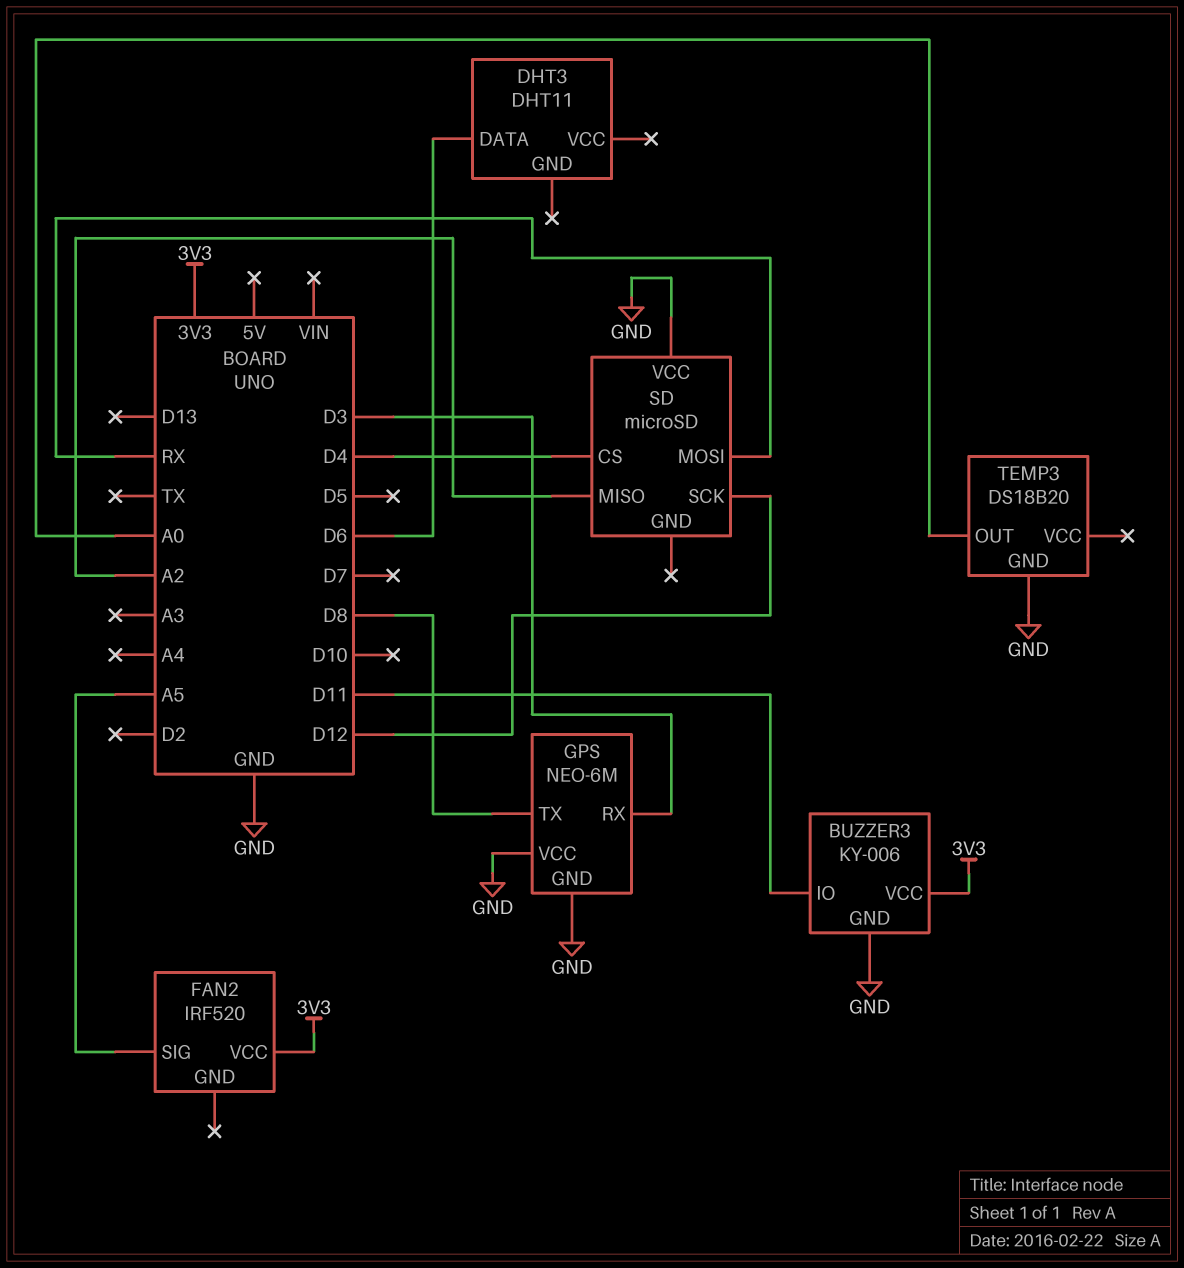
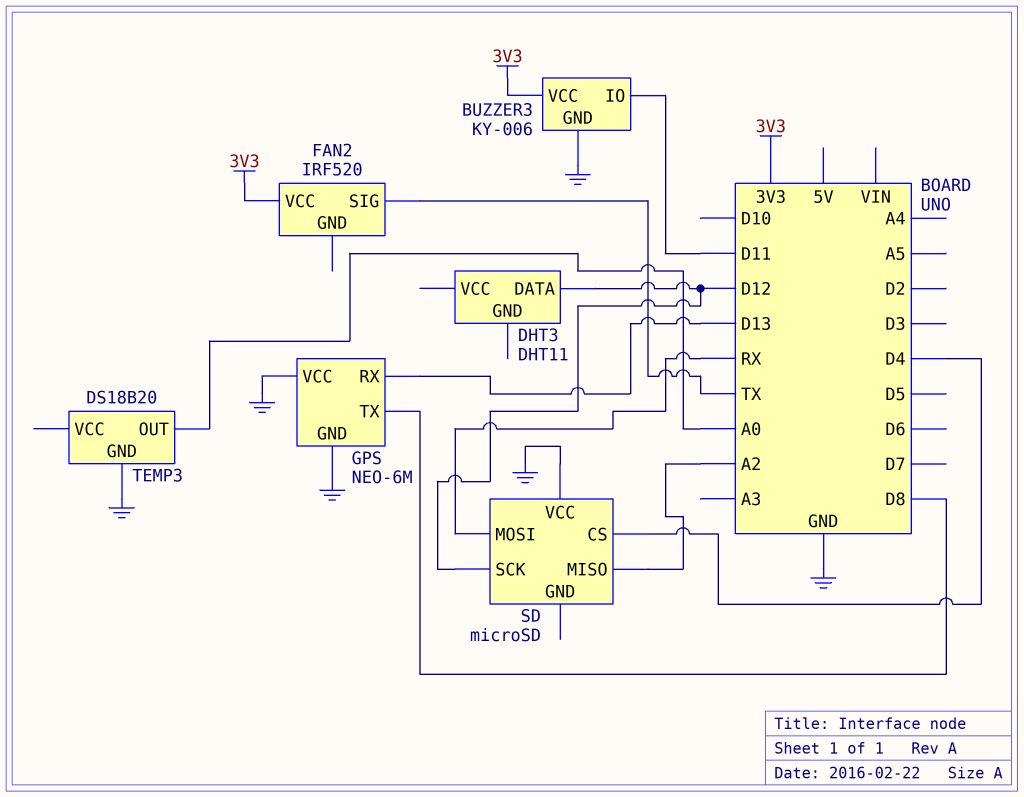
DHT3 pin DATA: D6 -> D12
FAN2 pin SIG: A5 -> TX
GPS pin RX: D3 -> D13

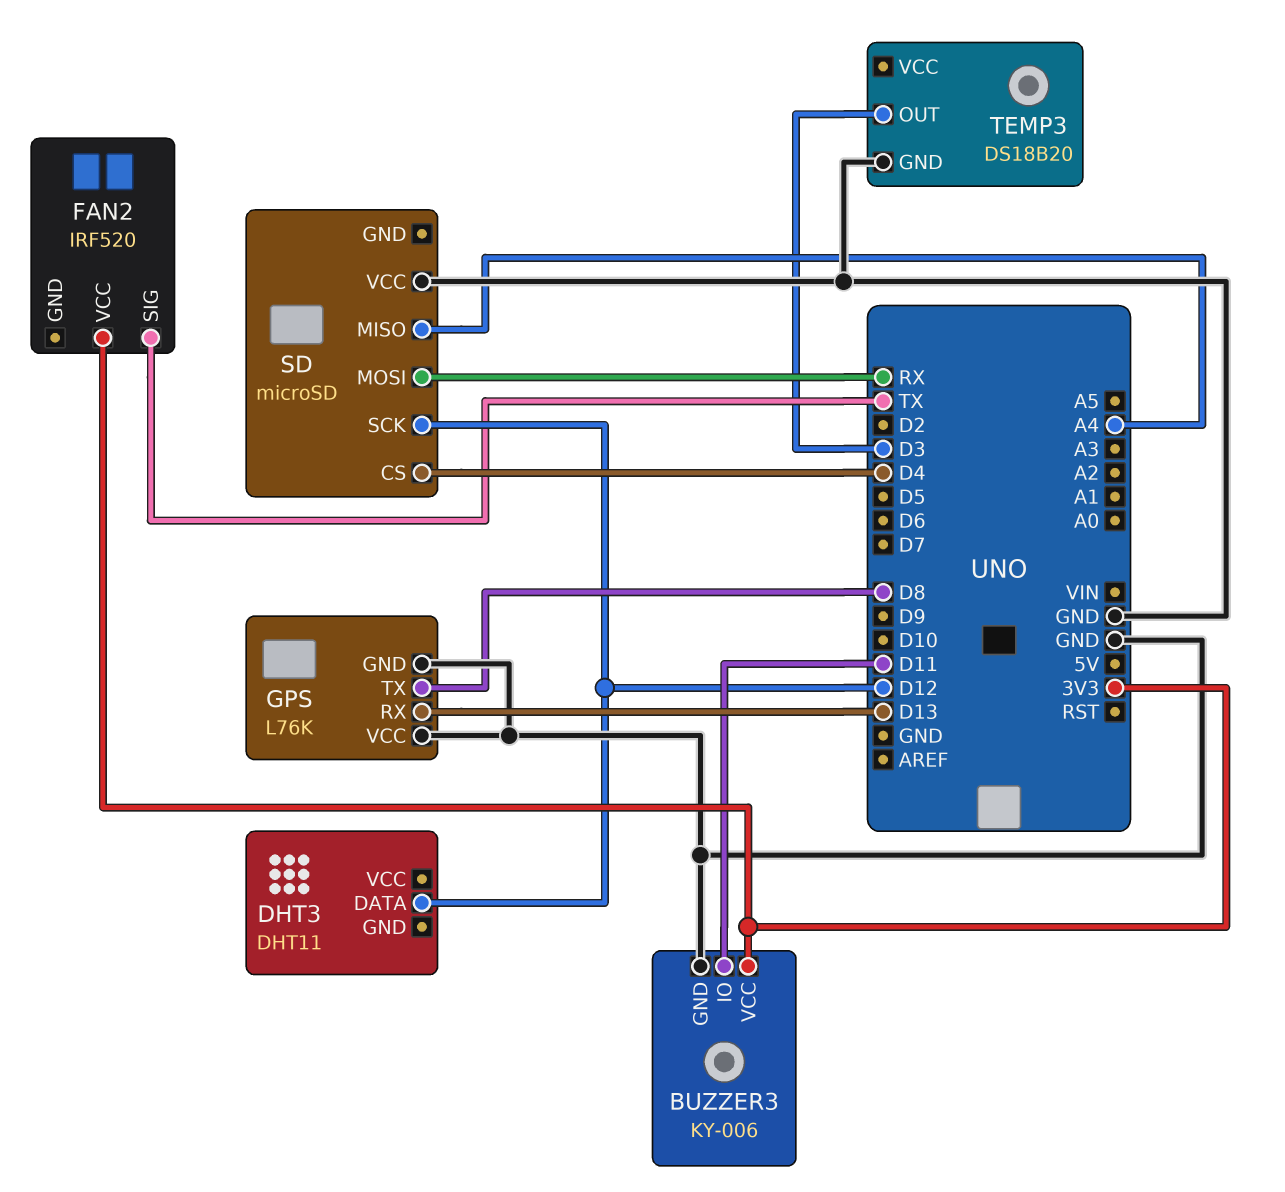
GPS: NEO-6M -> L76K
SD pin MISO: A2 -> A4
TEMP3 pin OUT: A0 -> D3

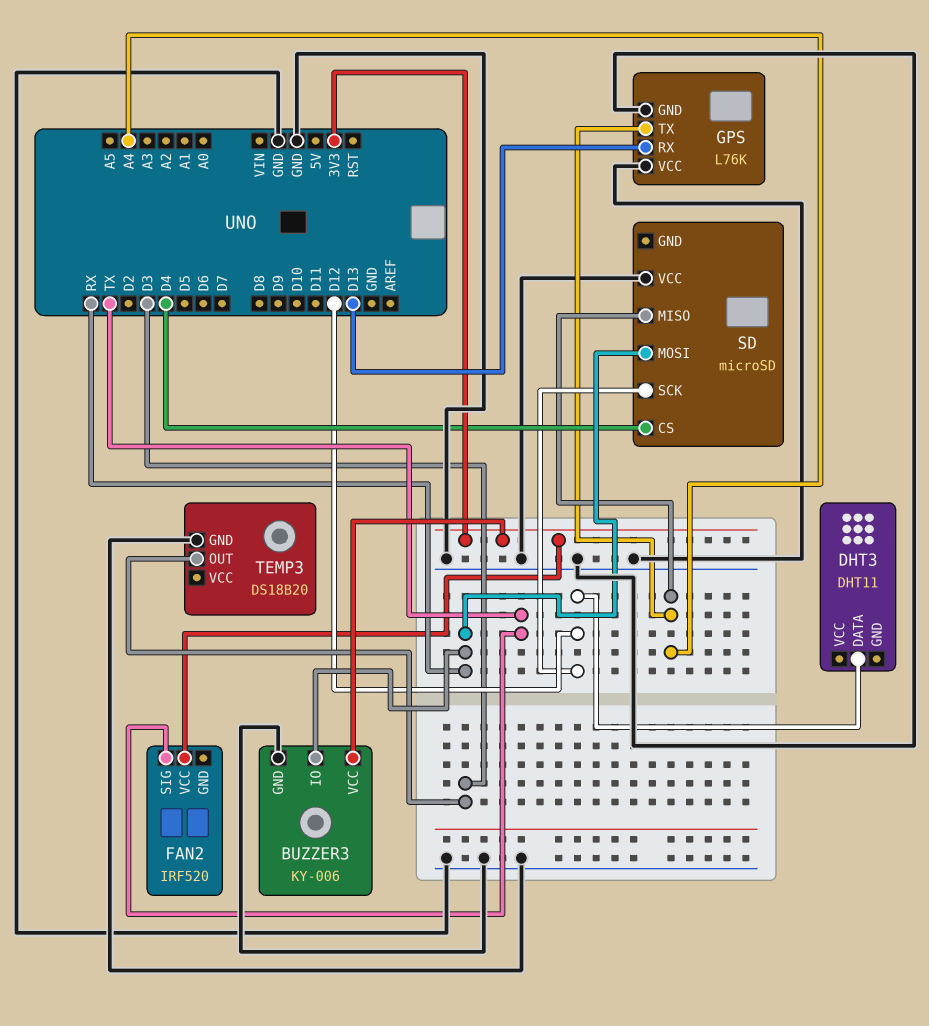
BUZZER3 pin IO: D11 -> RX
GPS pin TX: D8 -> A4

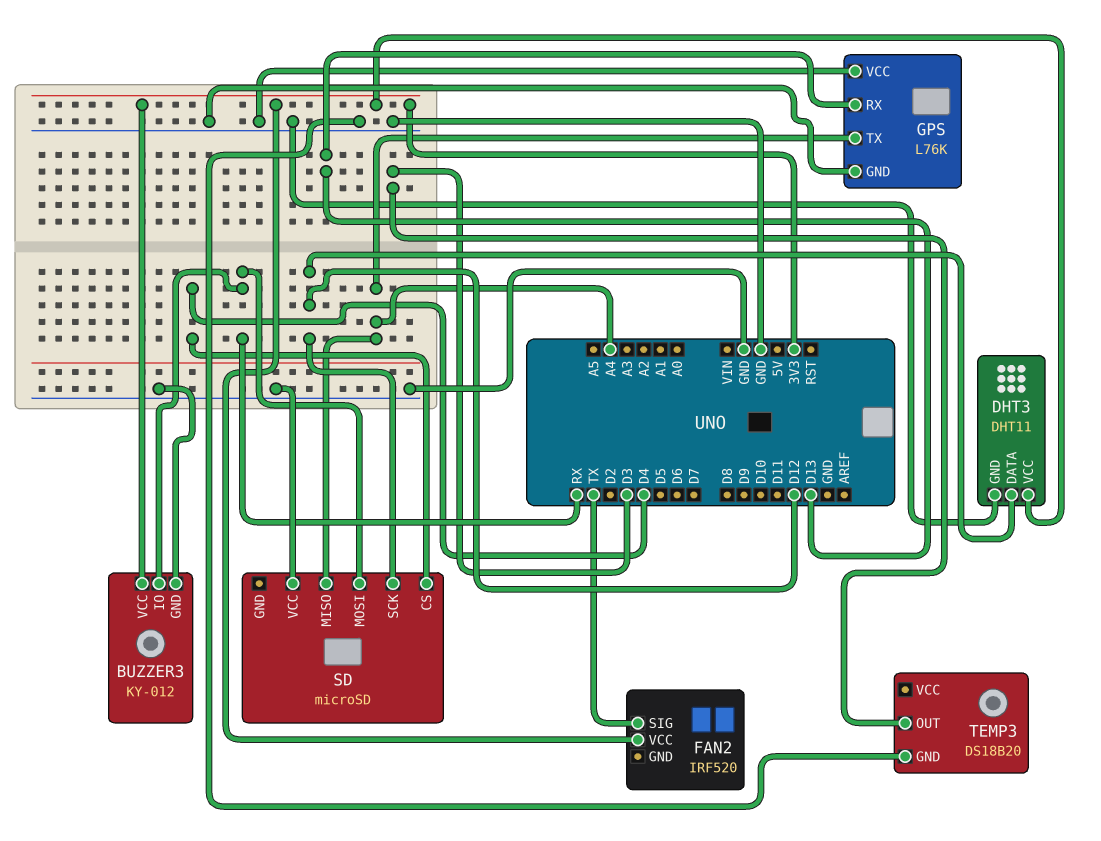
BUZZER3: KY-006 -> KY-012
DHT3 pin GND: none -> GND
DHT3 pin VCC: none -> 3V3

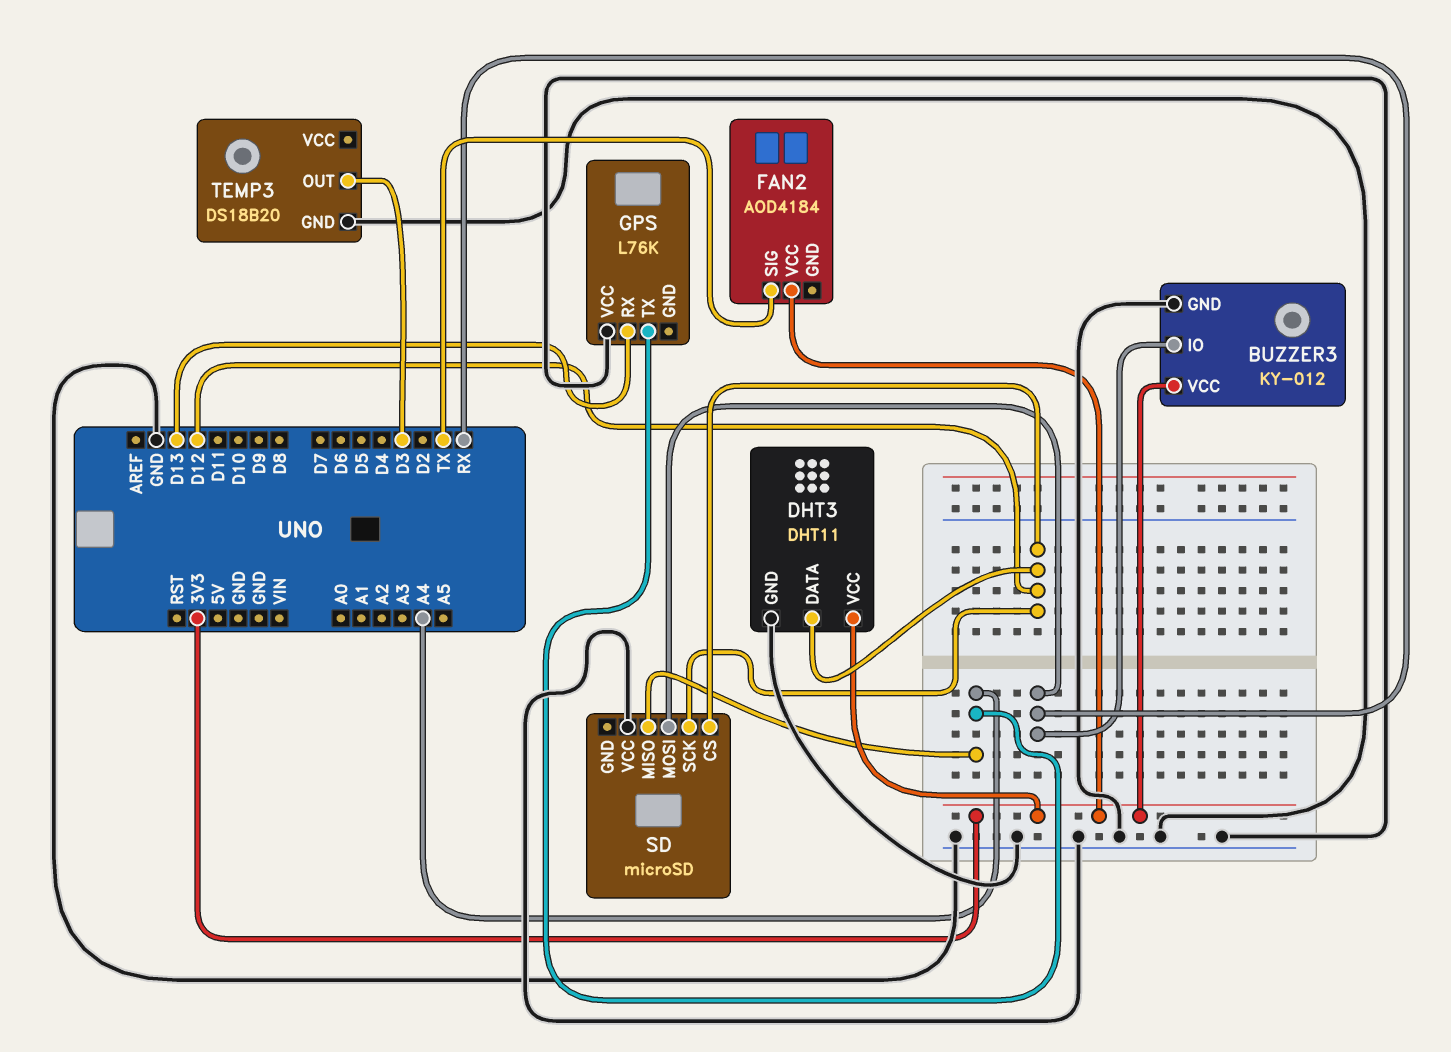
FAN2: IRF520 -> AOD4184
GPS pin GND: GND -> none
SD pin CS: D4 -> D12

